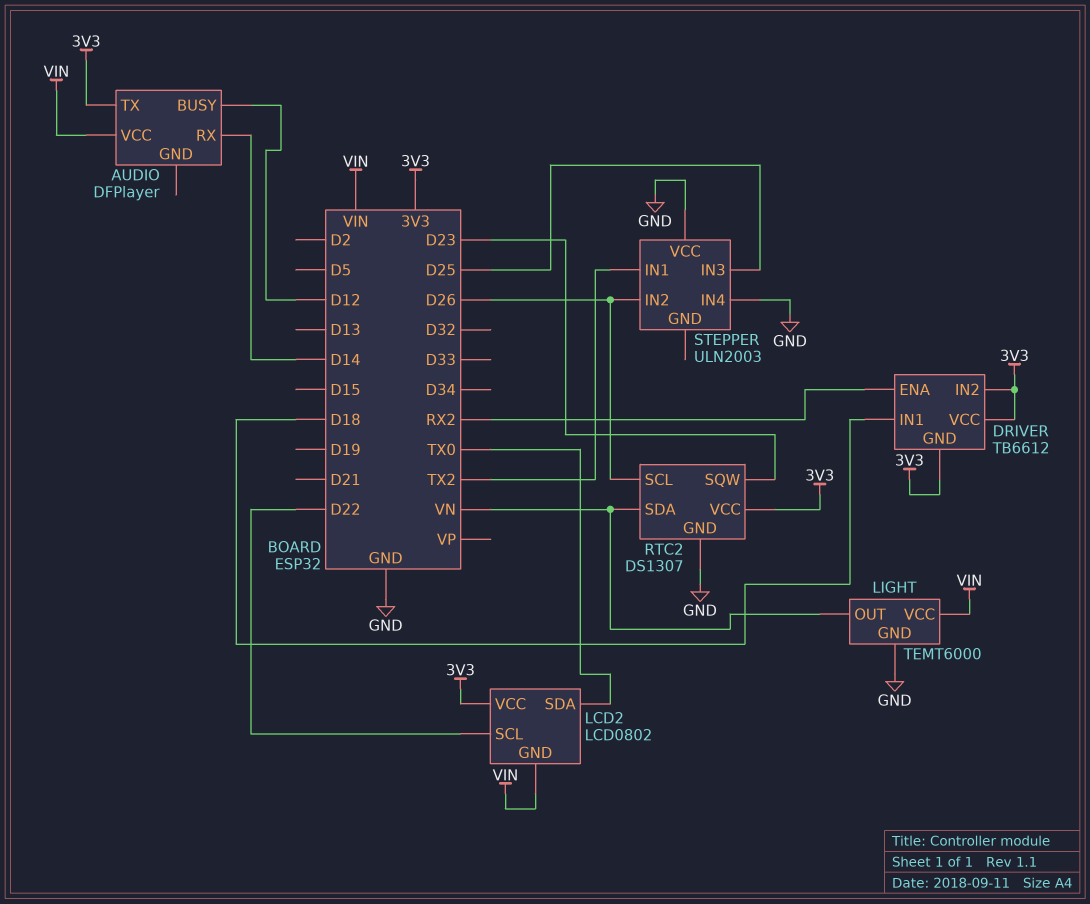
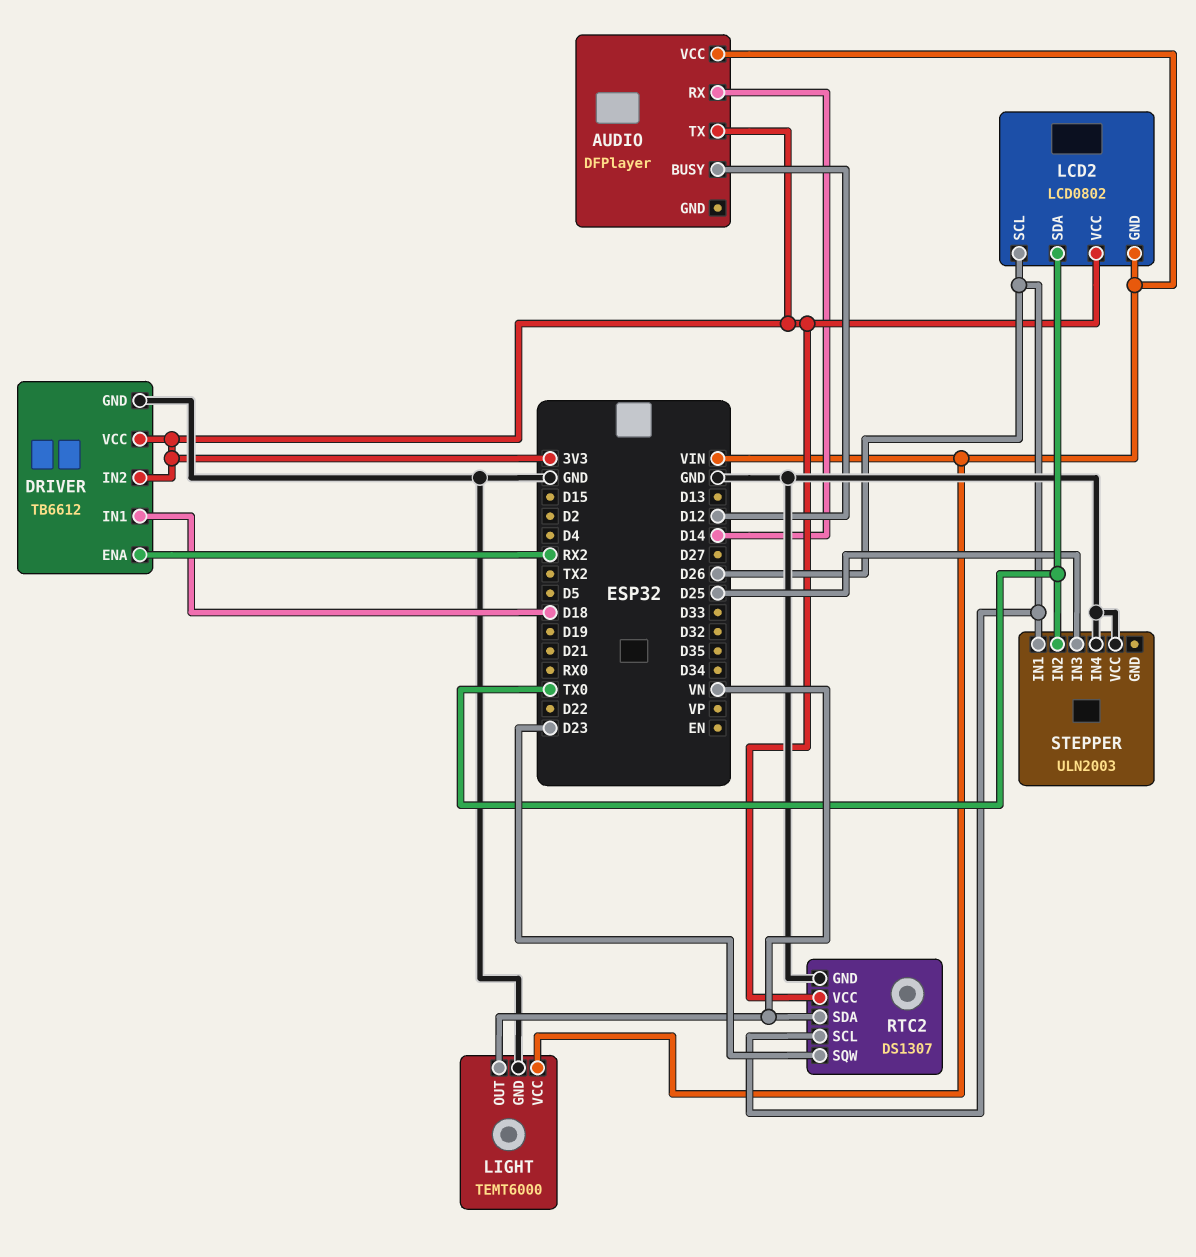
DRIVER pin GND: 3V3 -> GND
LCD2 pin SCL: D22 -> D26
STEPPER pin IN1: TX2 -> D26
STEPPER pin IN2: D26 -> TX0

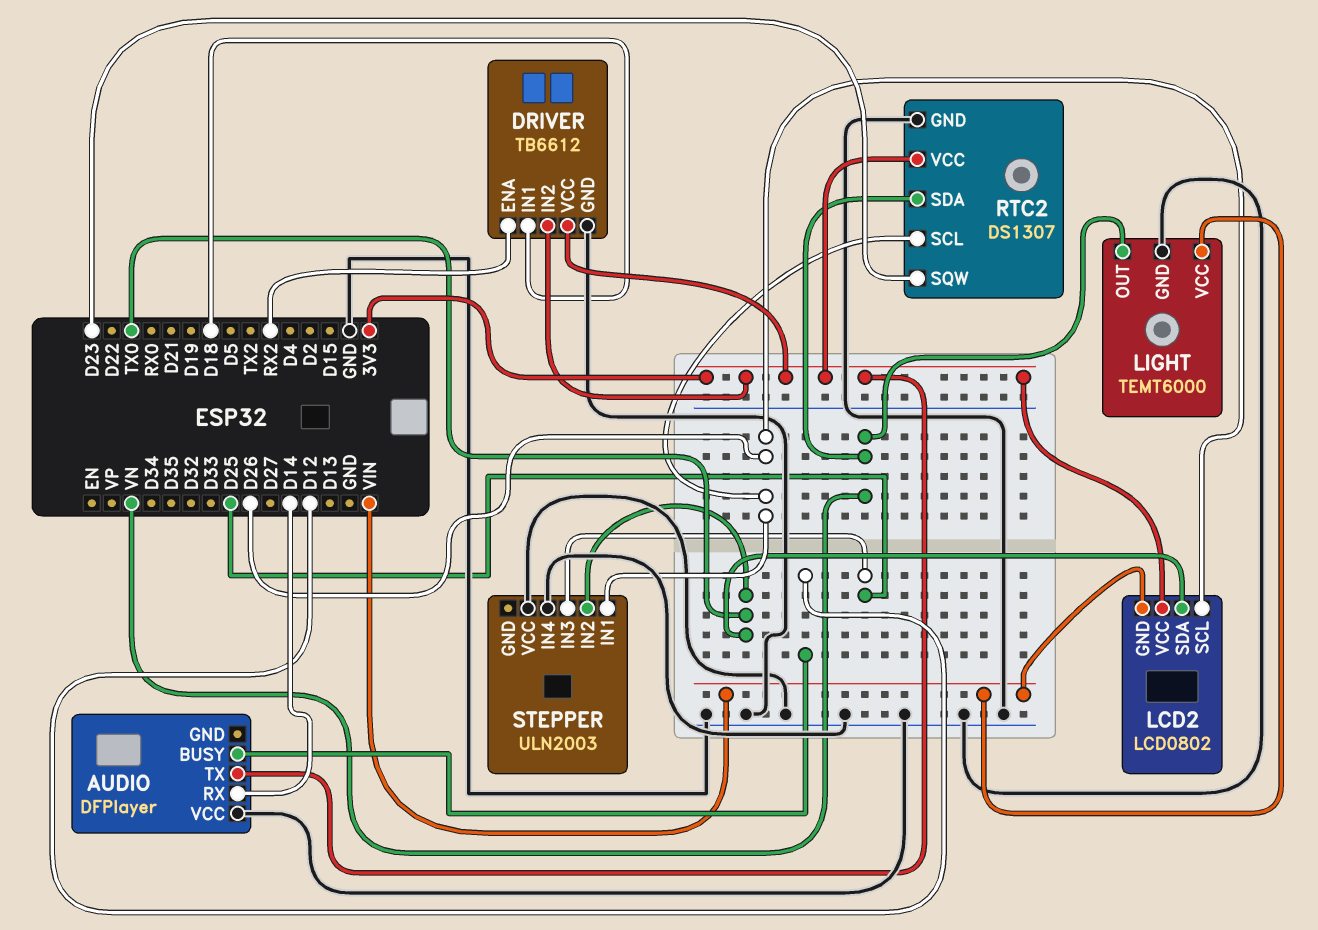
AUDIO pin VCC: VIN -> GND

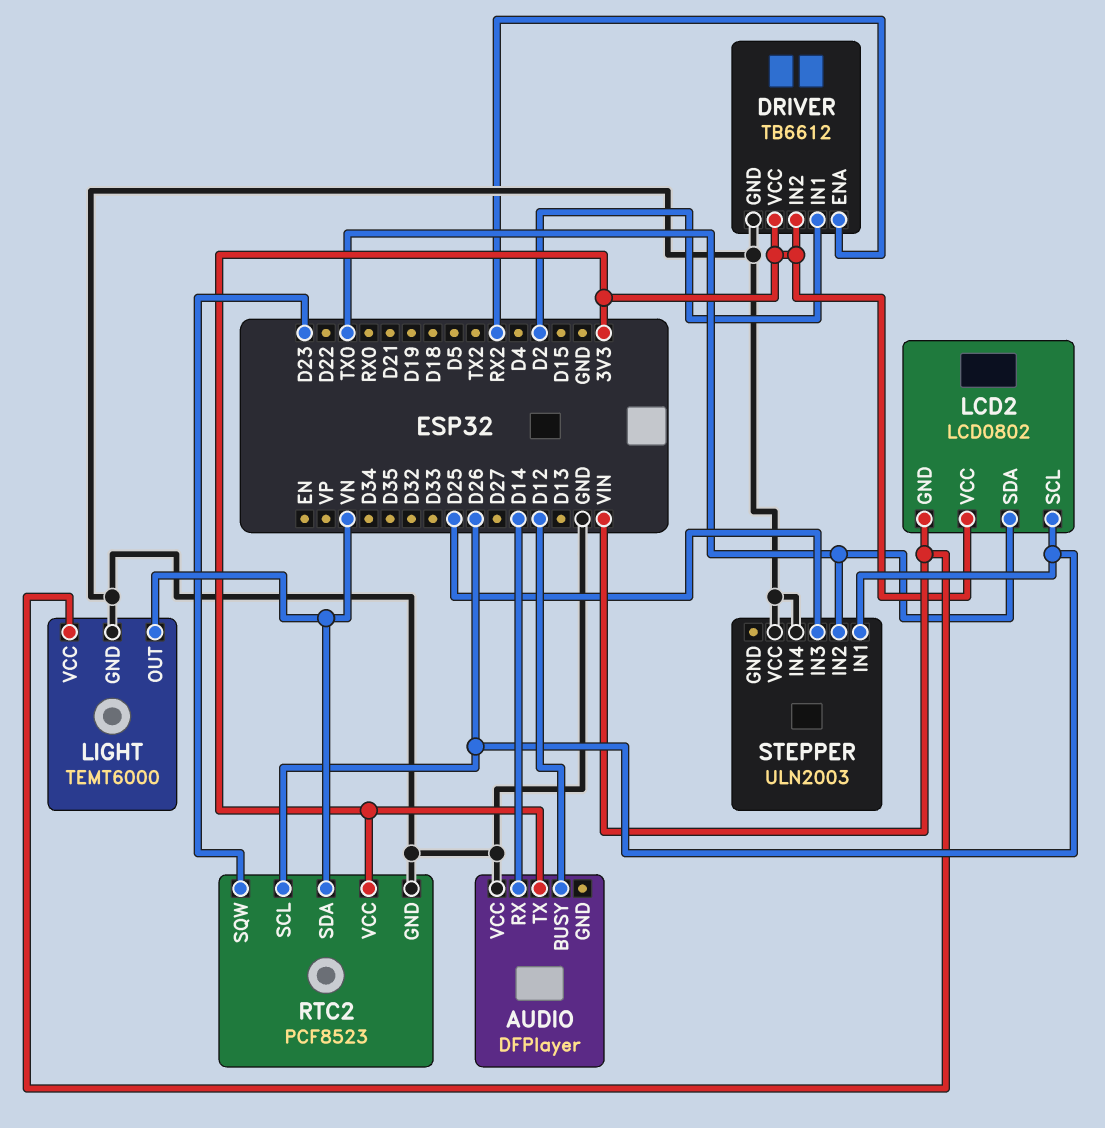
DRIVER pin IN1: D18 -> D2
RTC2: DS1307 -> PCF8523

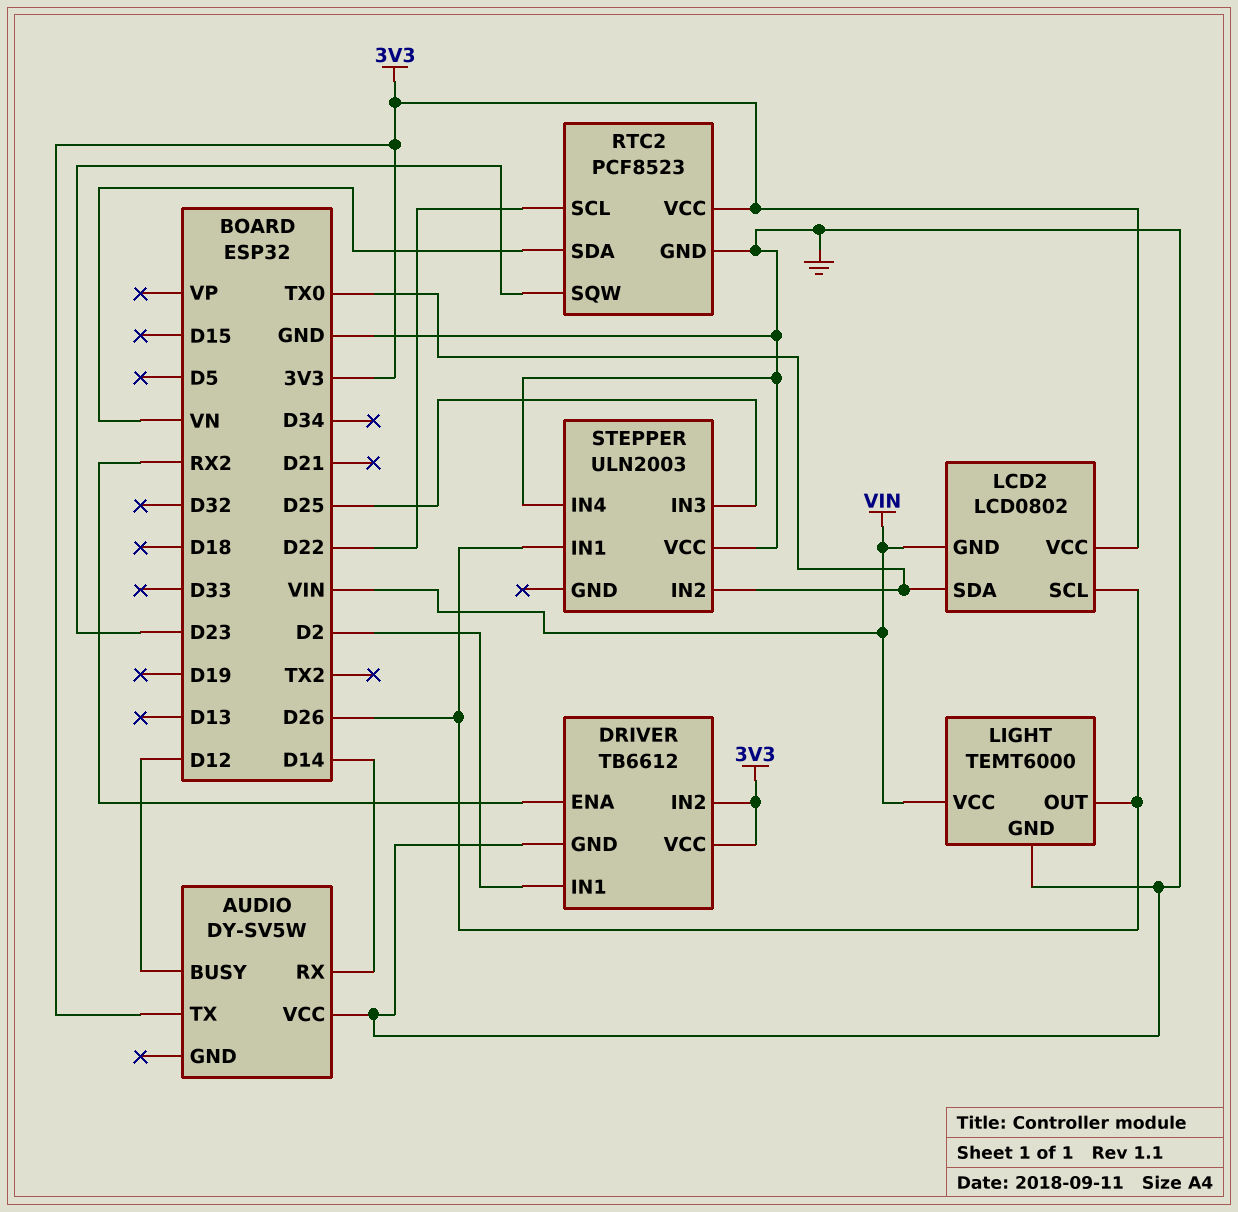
AUDIO: DFPlayer -> DY-SV5W
LIGHT pin OUT: VN -> D26
RTC2 pin SCL: D26 -> D22

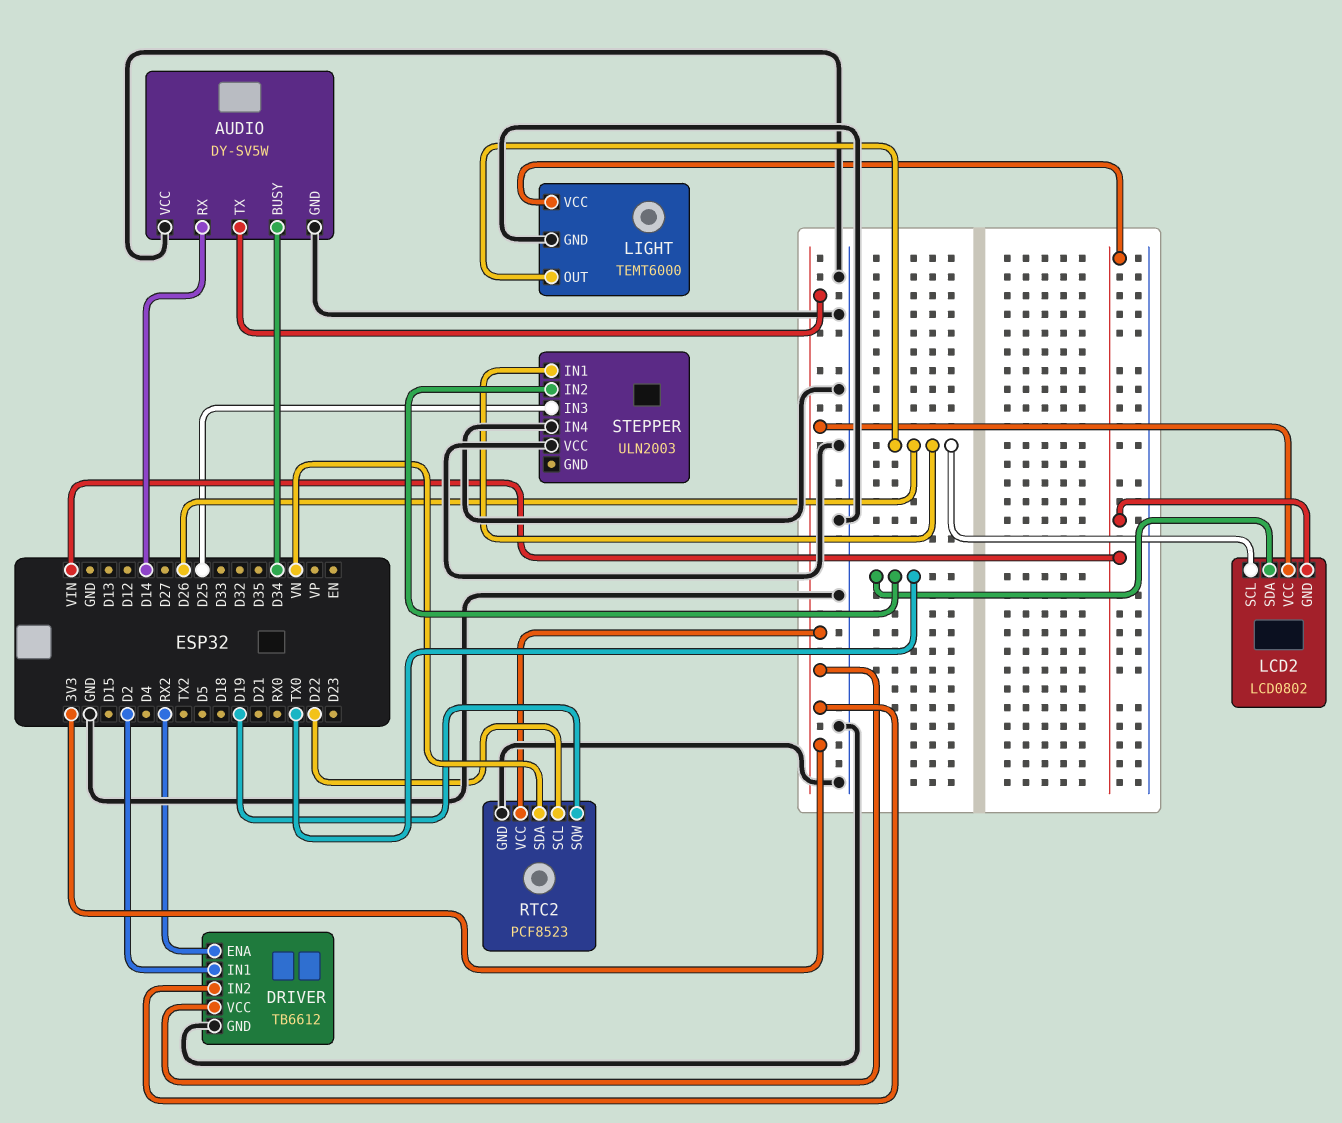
AUDIO pin BUSY: D12 -> D34
AUDIO pin GND: none -> GND
RTC2 pin SQW: D23 -> D19

